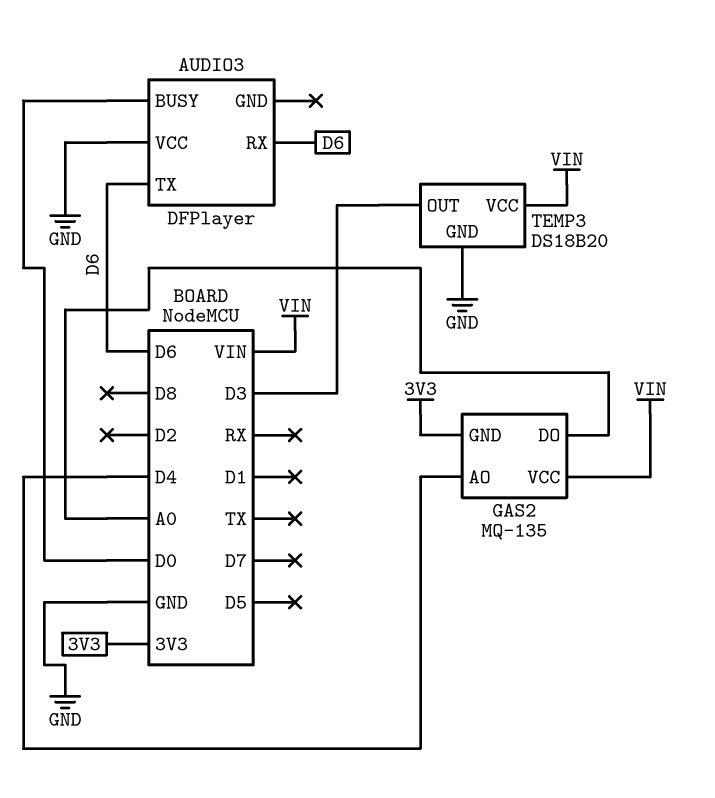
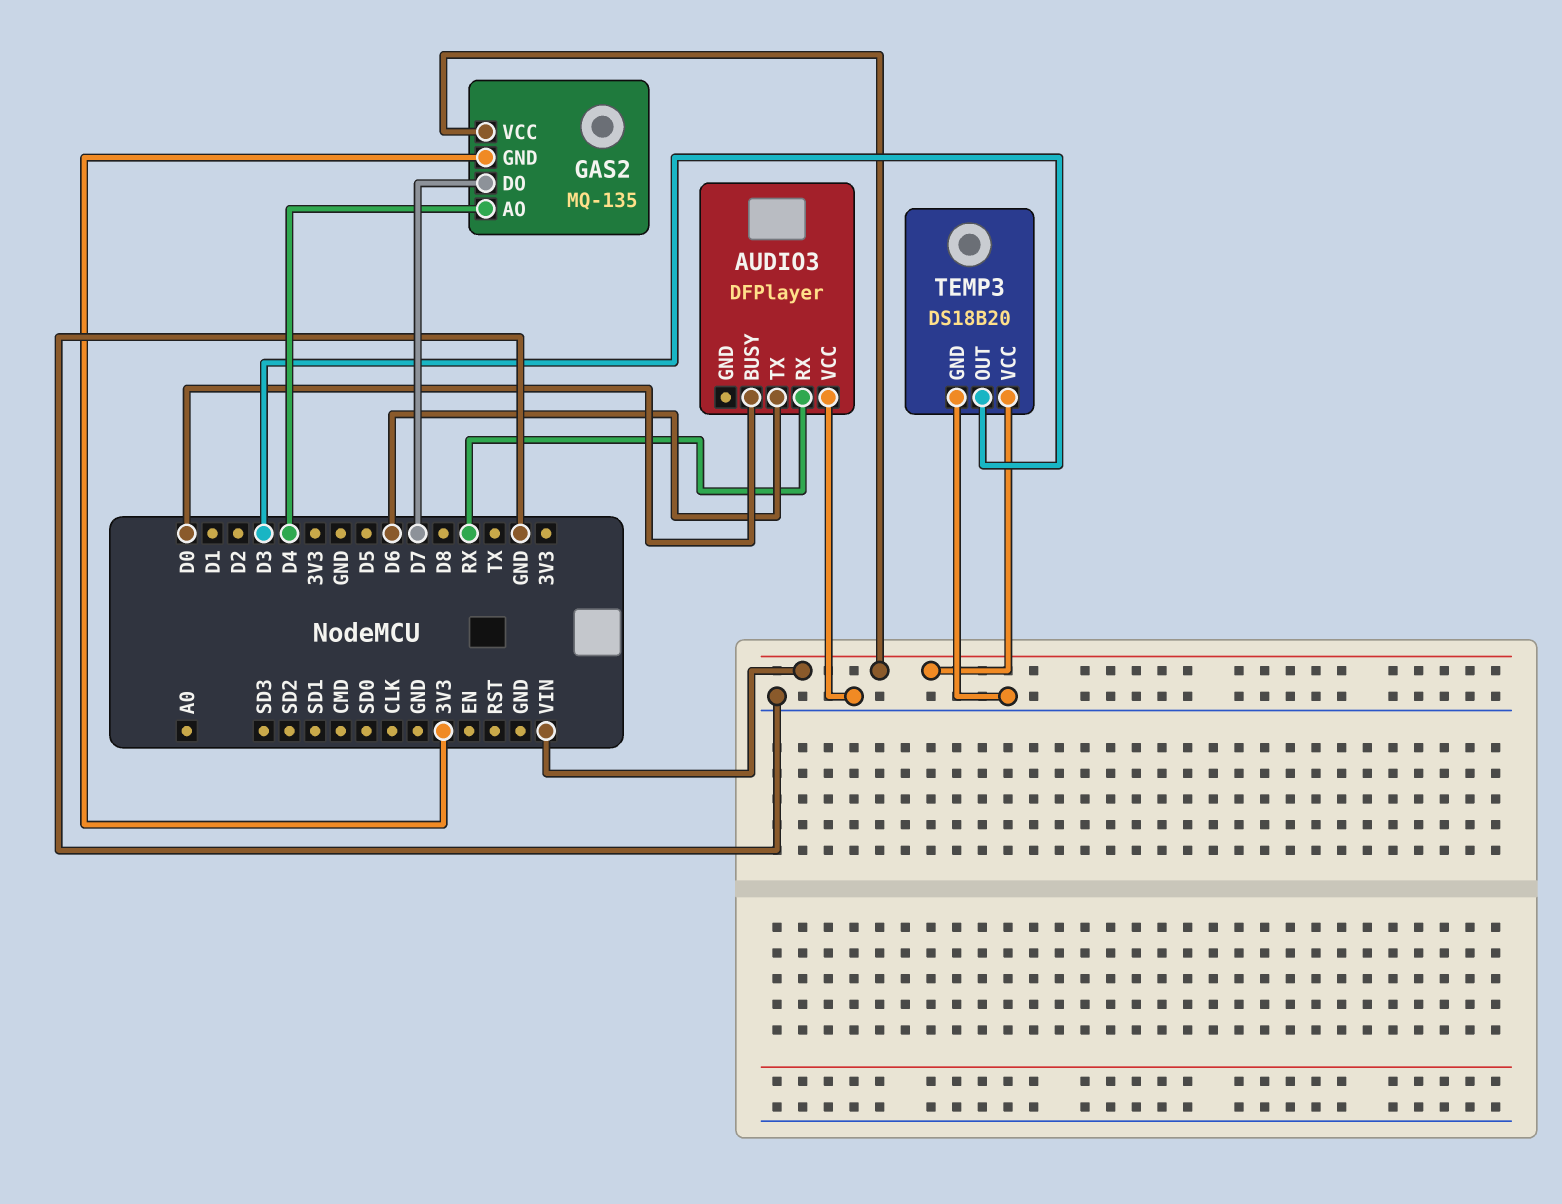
AUDIO3 pin RX: D6 -> RX
GAS2 pin DO: A0 -> D7

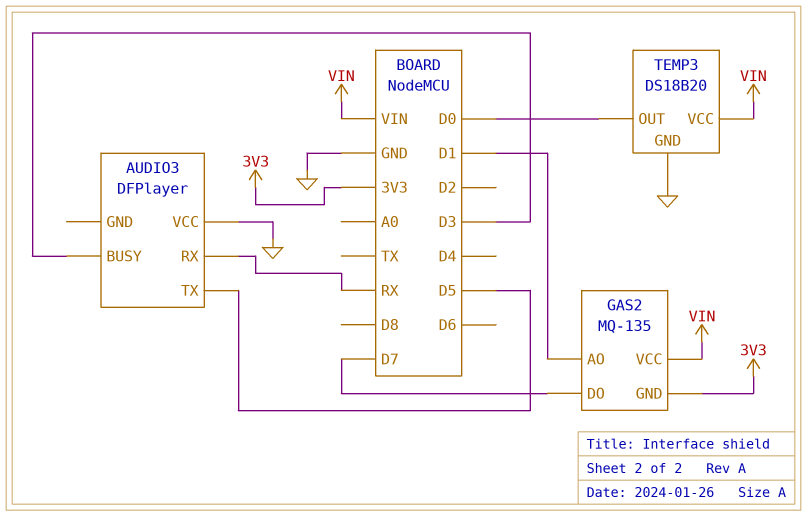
AUDIO3 pin BUSY: D0 -> D3
AUDIO3 pin TX: D6 -> D5
GAS2 pin AO: D4 -> D1
TEMP3 pin OUT: D3 -> D0

